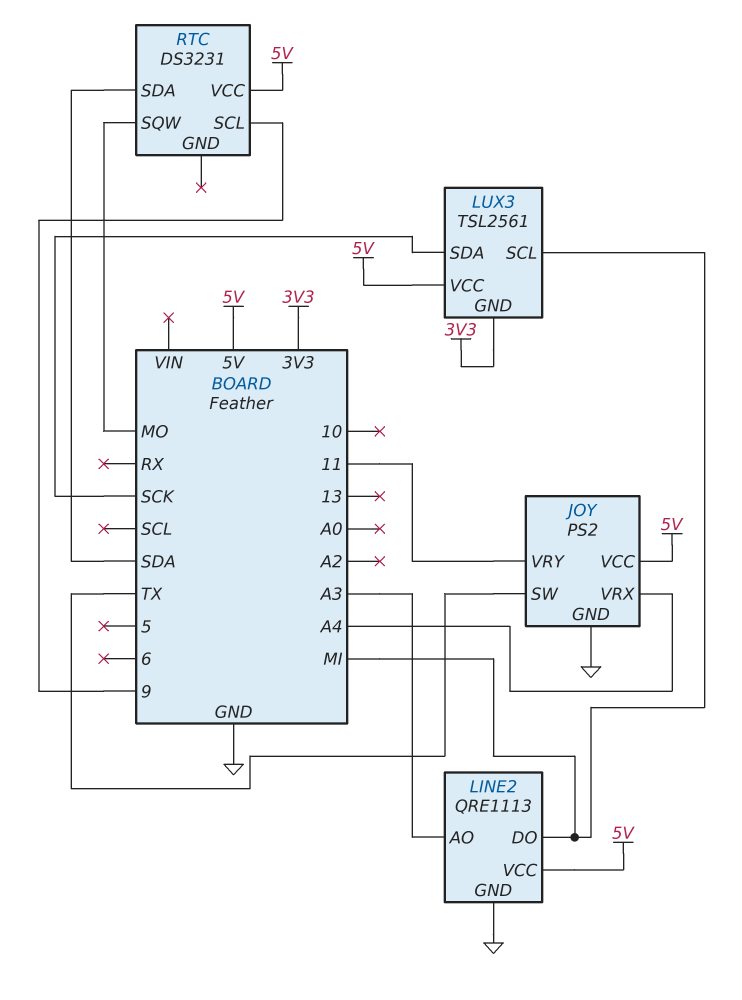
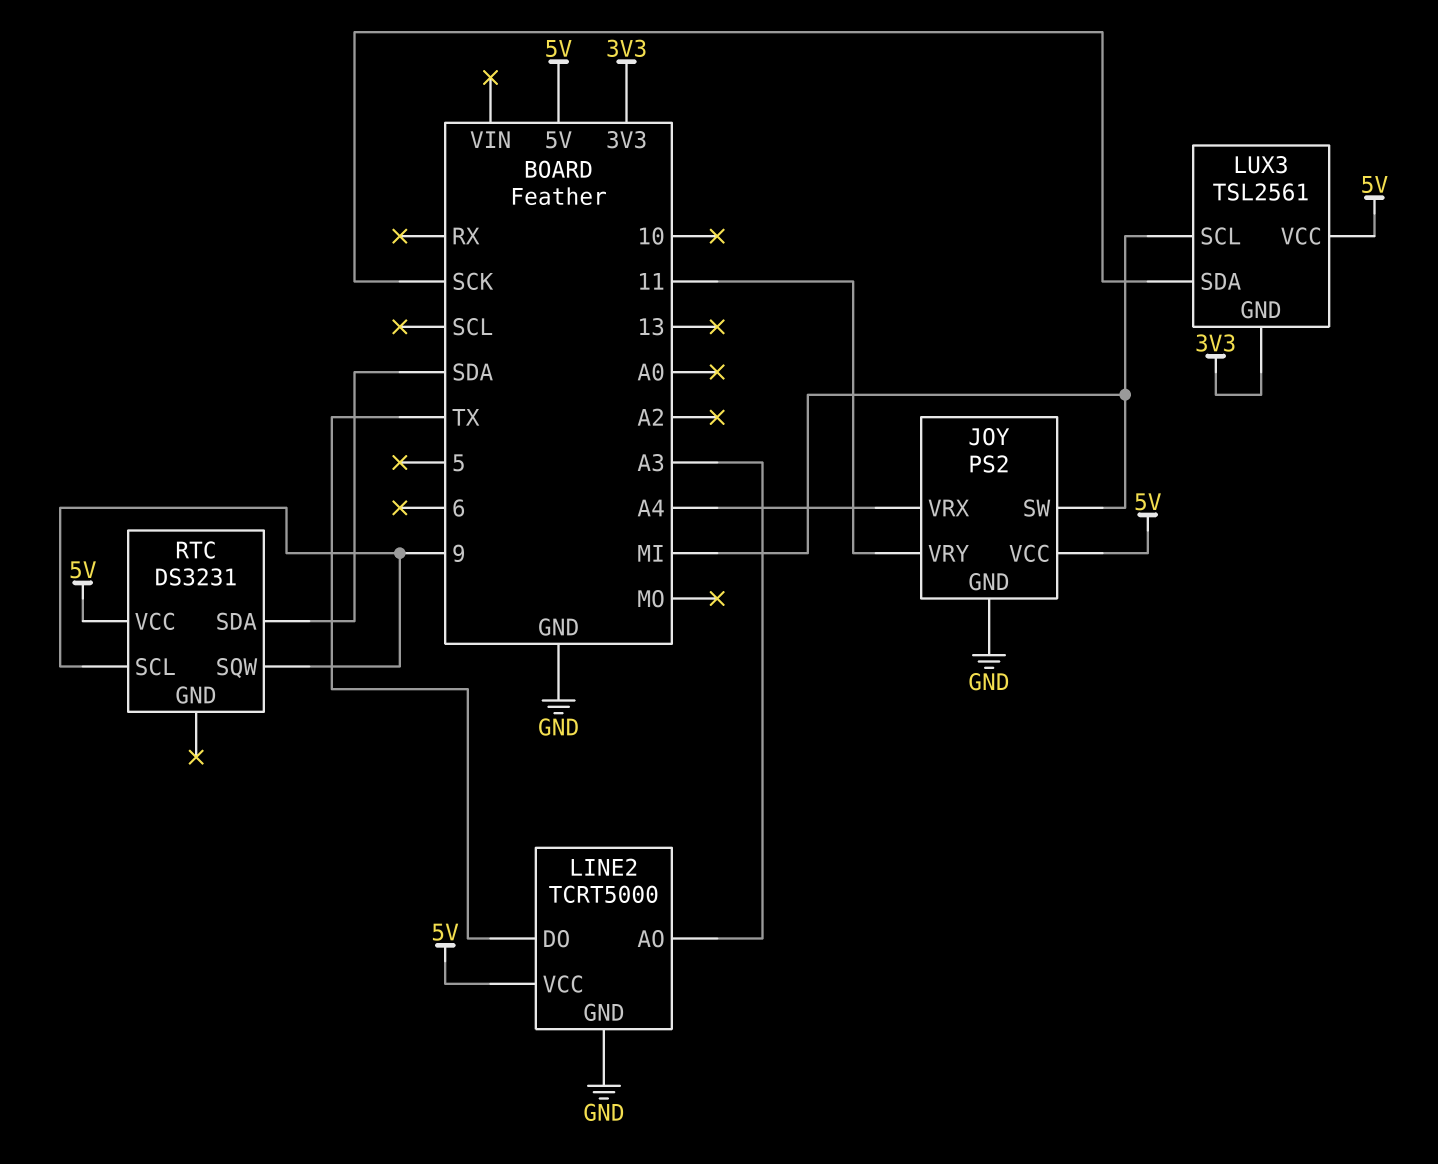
JOY pin SW: TX -> MI
LINE2: QRE1113 -> TCRT5000
LINE2 pin DO: MI -> TX
RTC pin SQW: MO -> 9

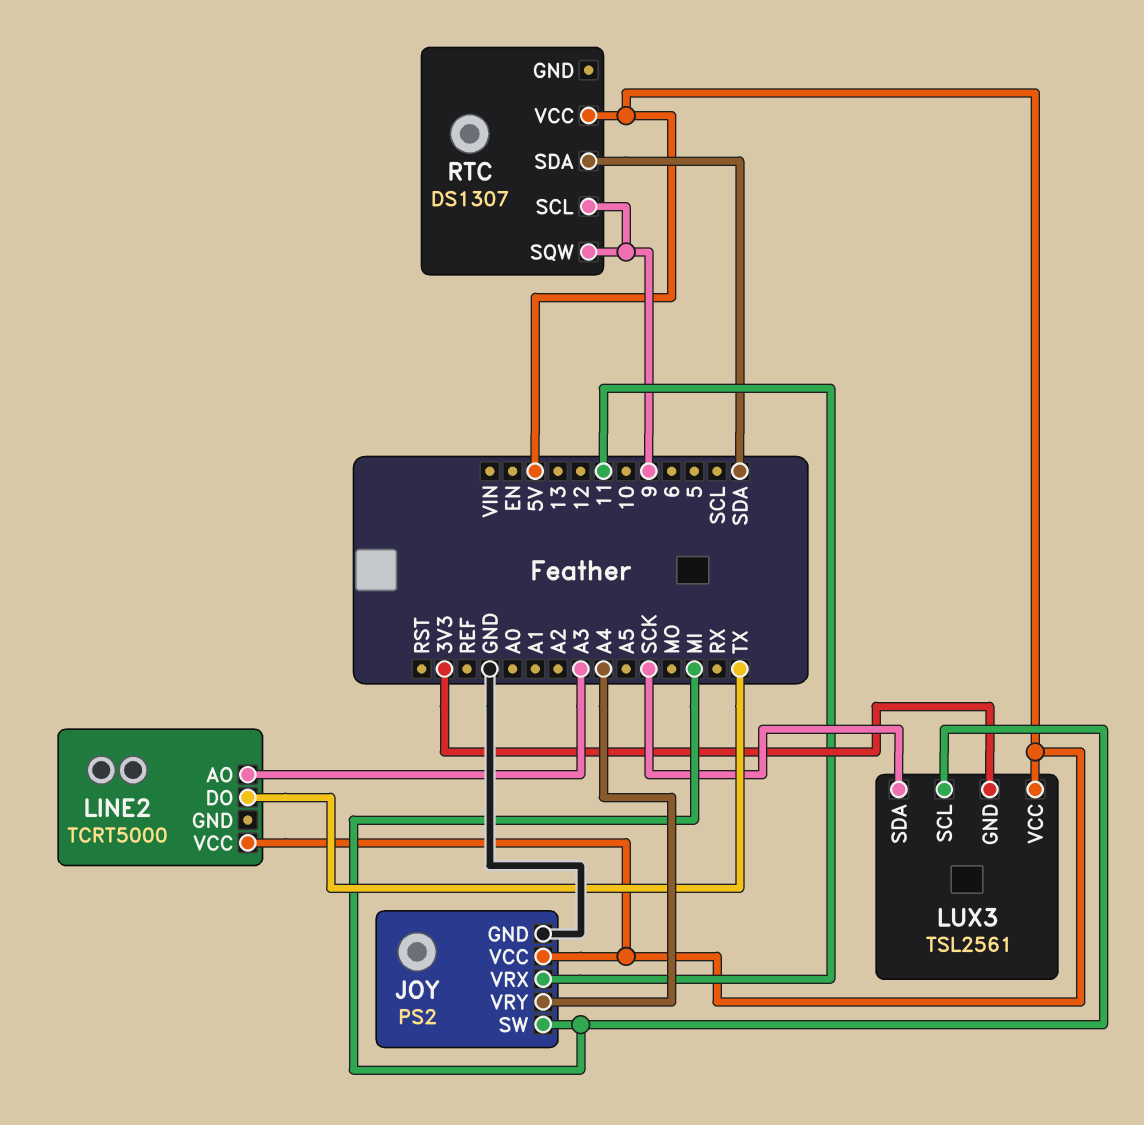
JOY pin VRX: A4 -> 11
JOY pin VRY: 11 -> A4
LINE2 pin GND: GND -> none
RTC: DS3231 -> DS1307

